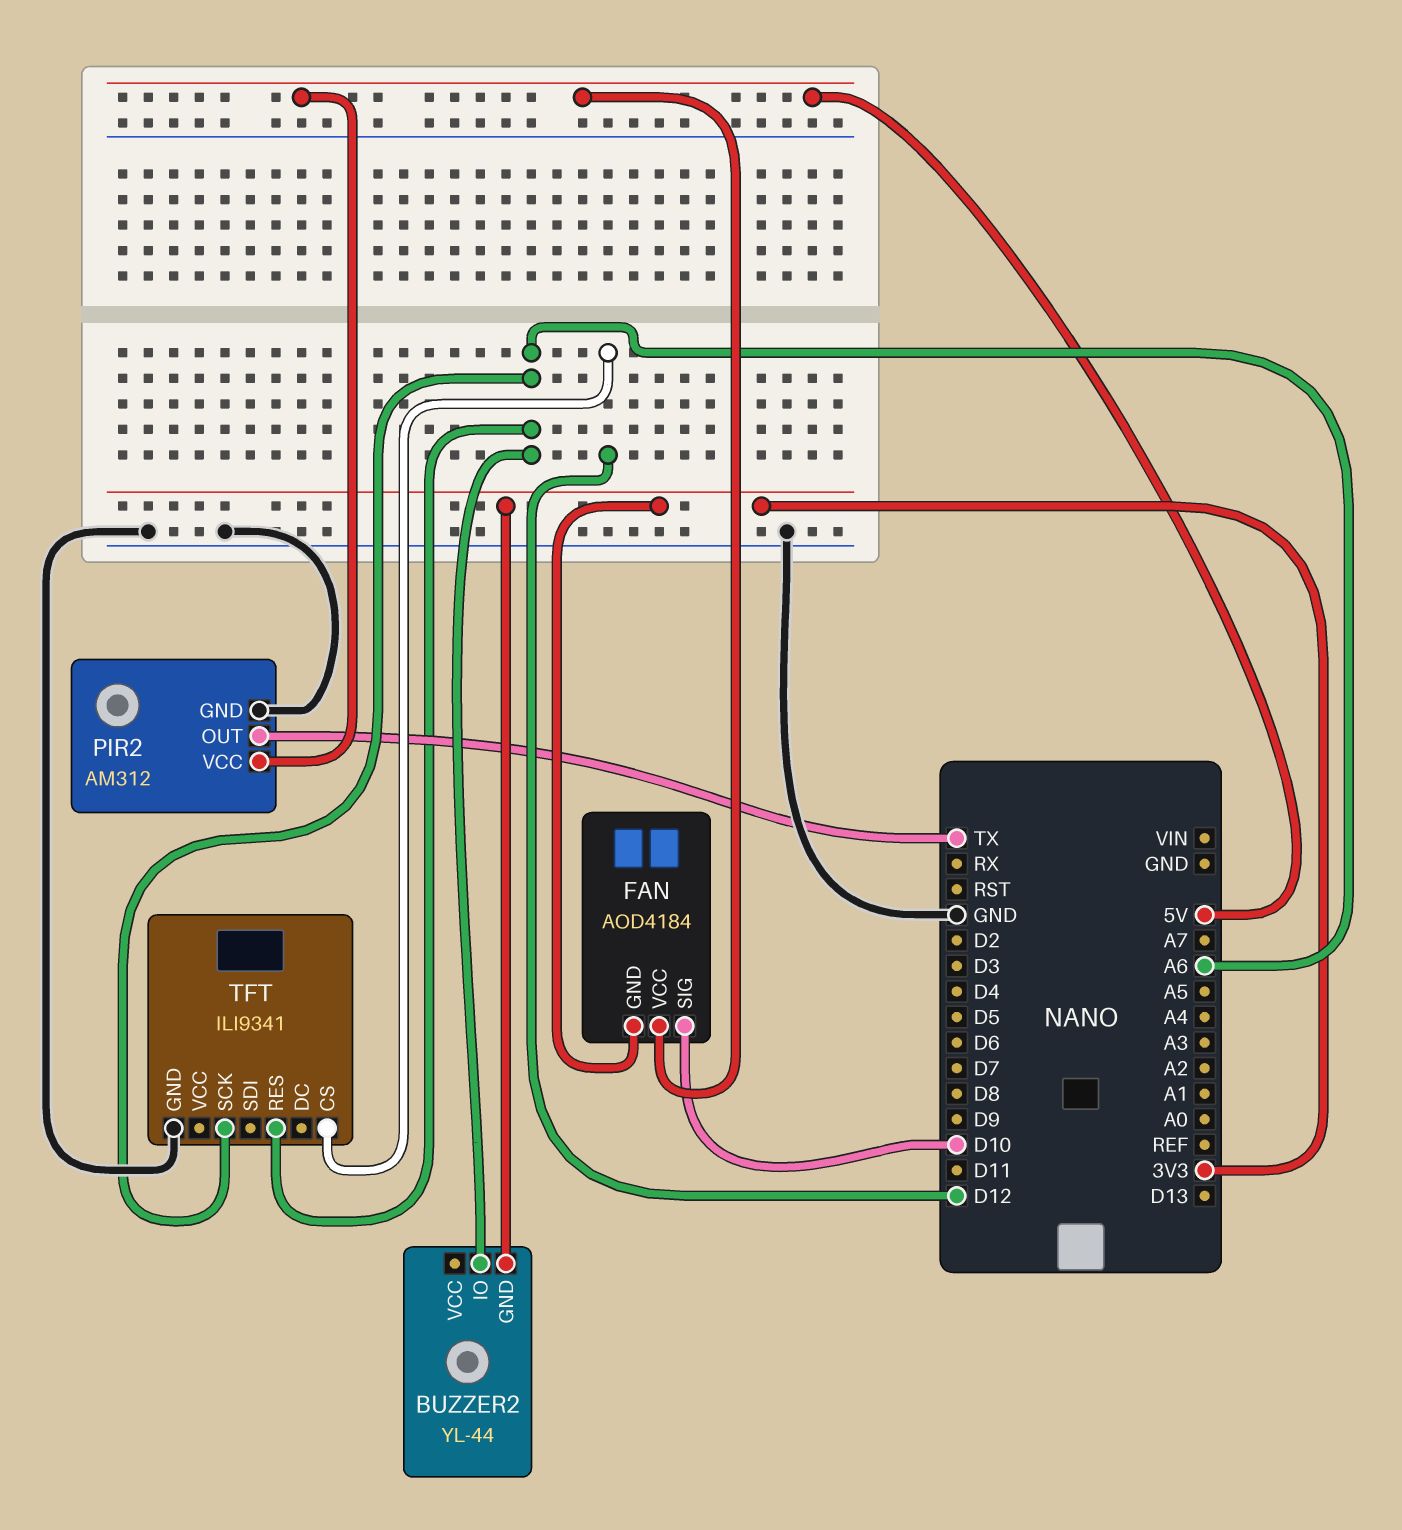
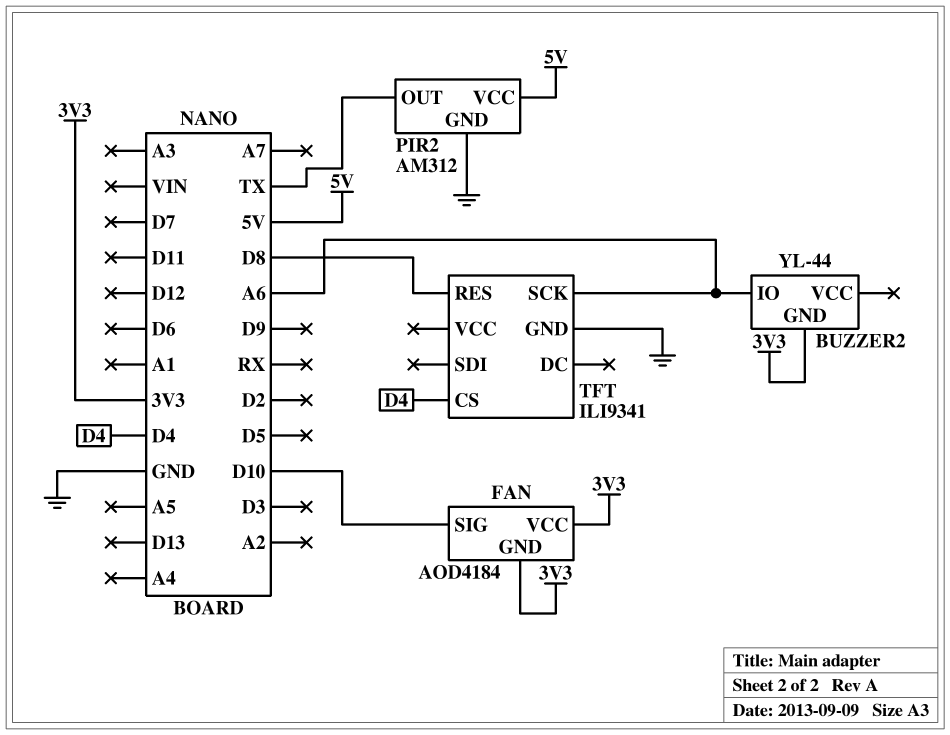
FAN pin VCC: 5V -> 3V3
TFT pin CS: D12 -> D4
TFT pin RES: A6 -> D8

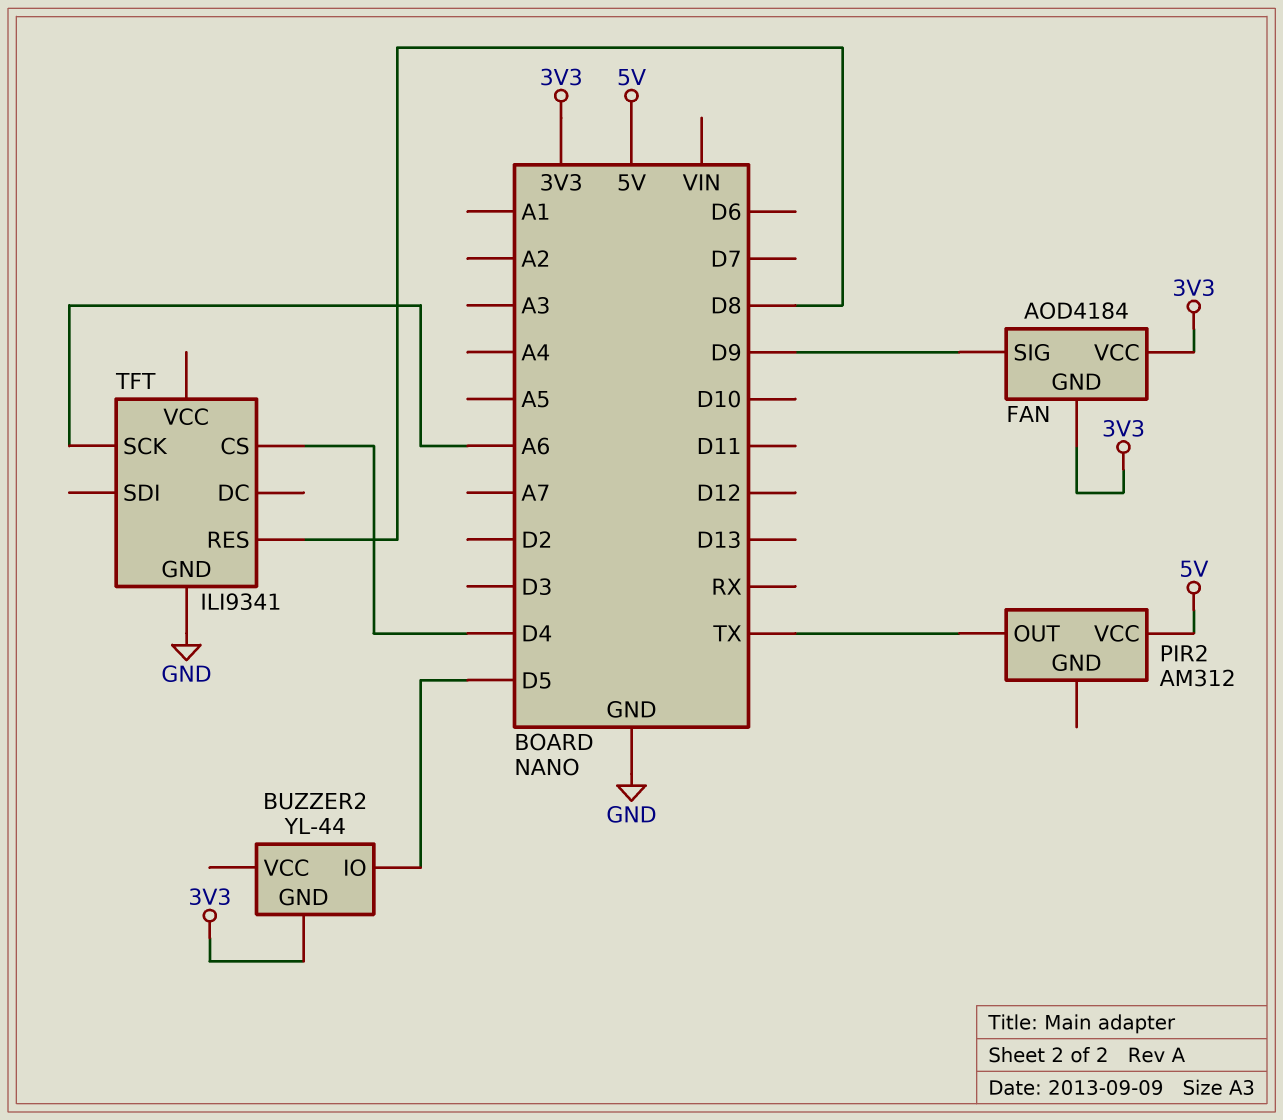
BUZZER2 pin IO: A6 -> D5
FAN pin SIG: D10 -> D9
PIR2 pin GND: GND -> none

